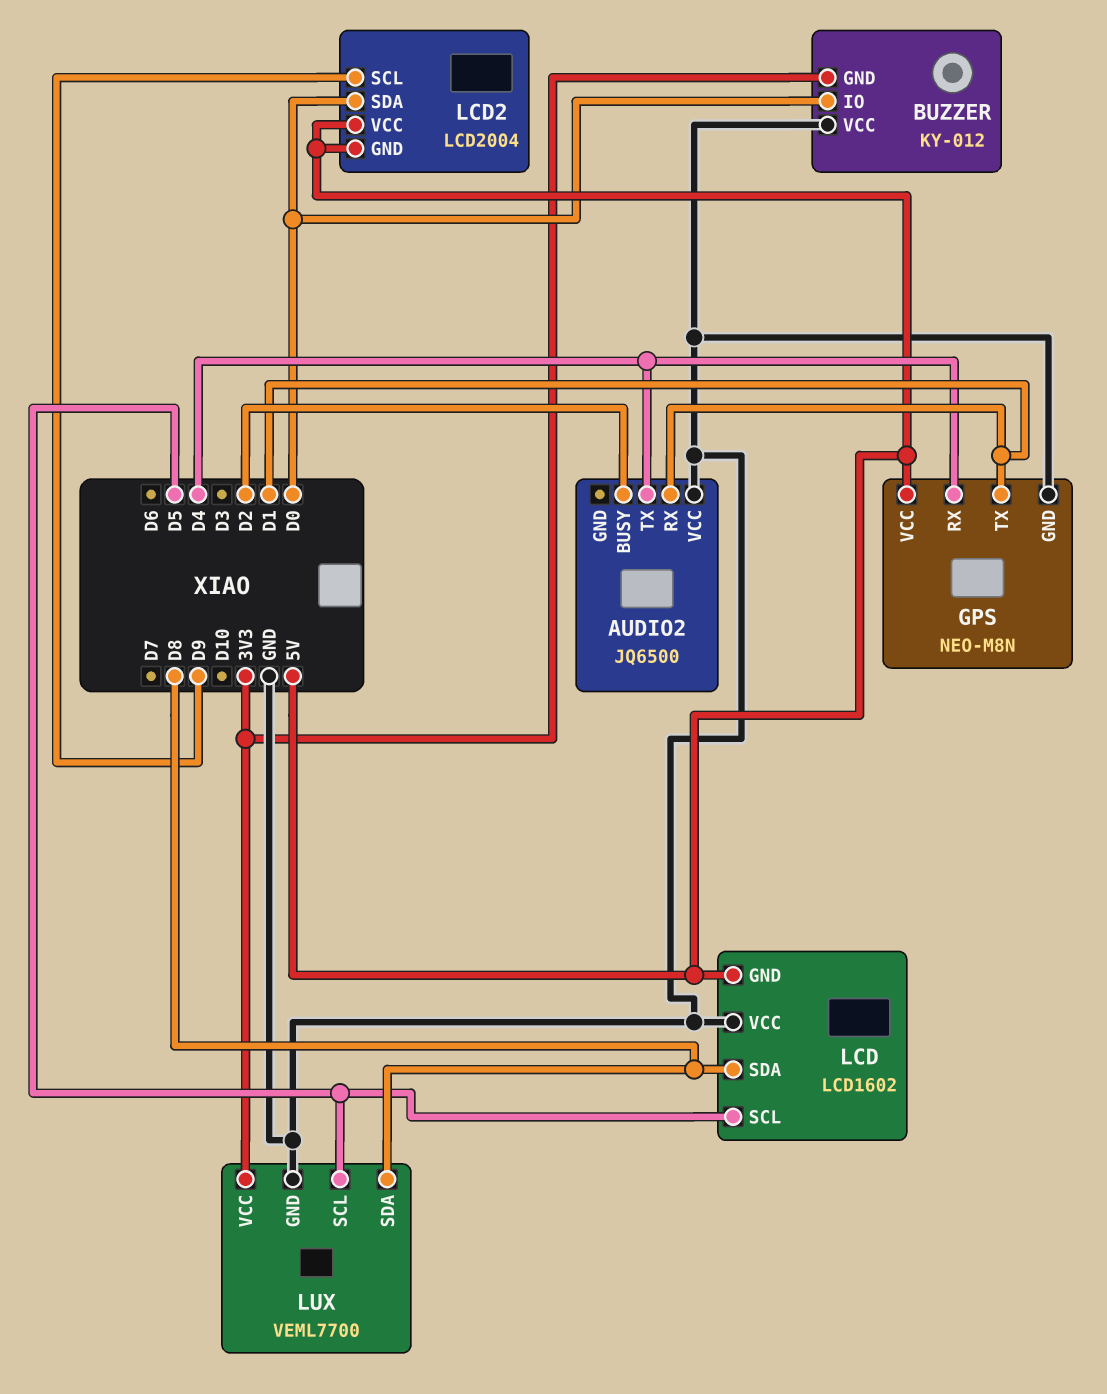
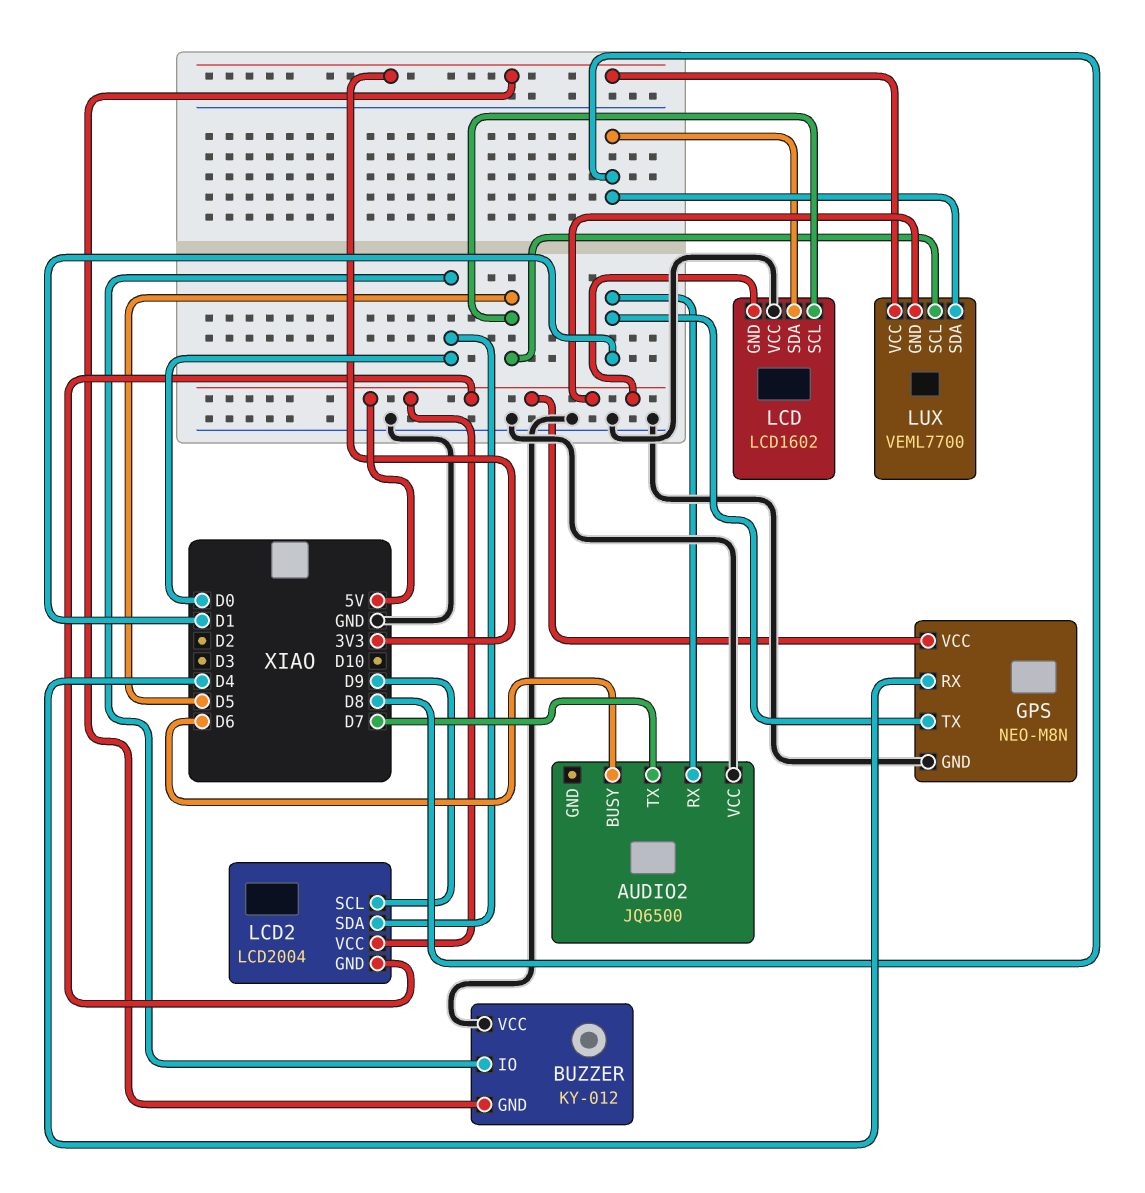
AUDIO2 pin BUSY: D2 -> D6
AUDIO2 pin TX: D4 -> D7
LUX pin GND: GND -> 5V

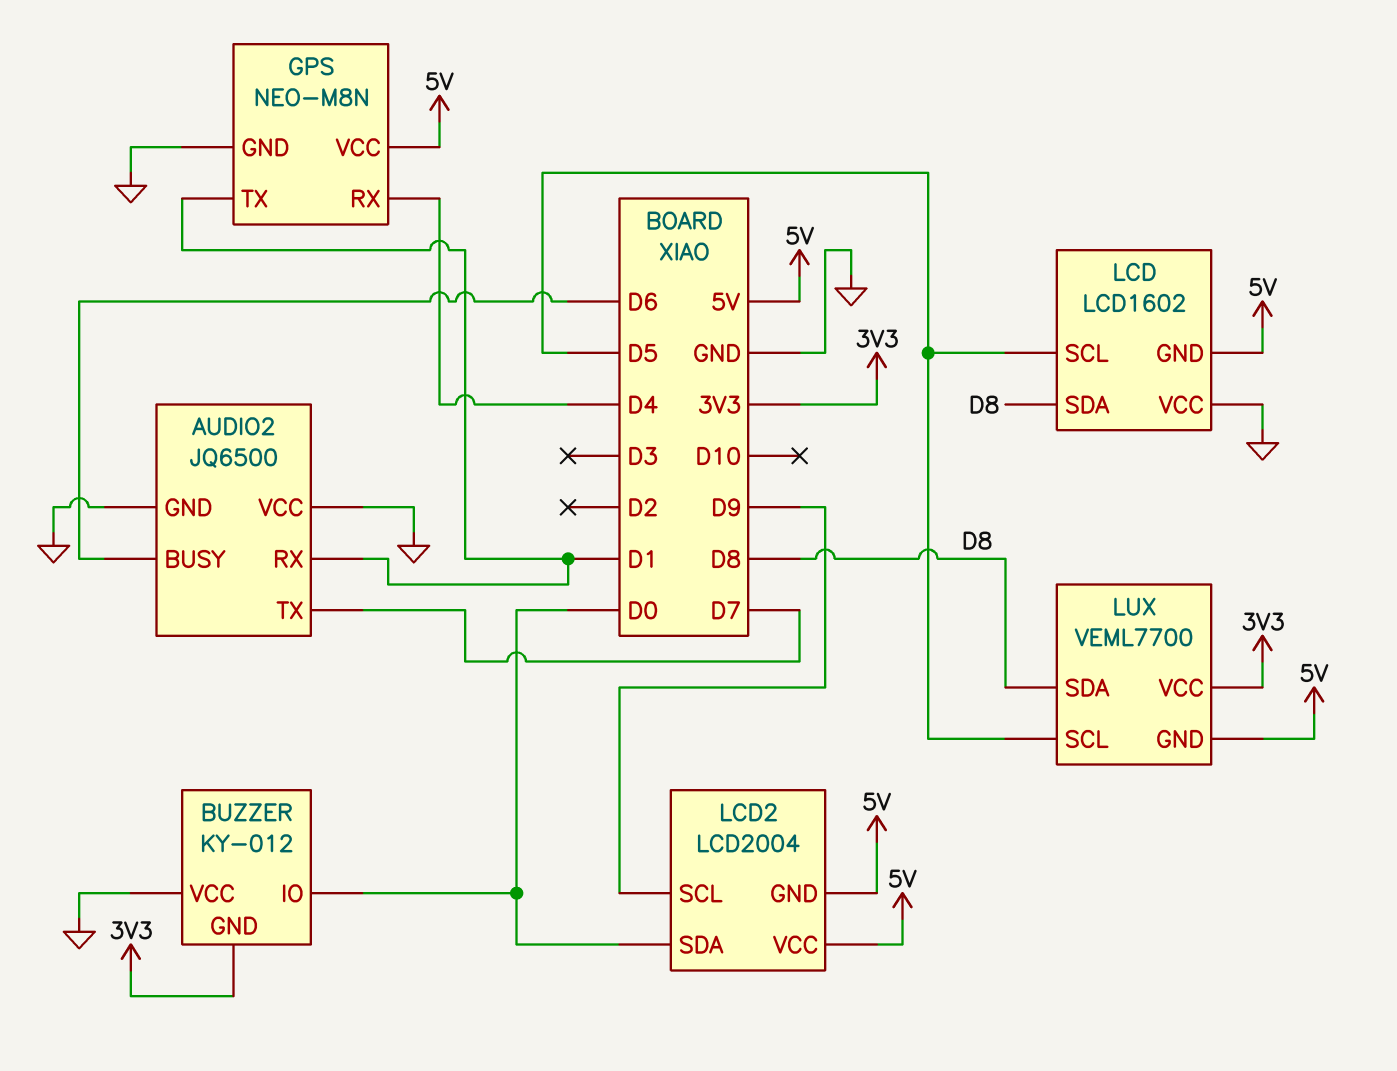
AUDIO2 pin GND: none -> GND

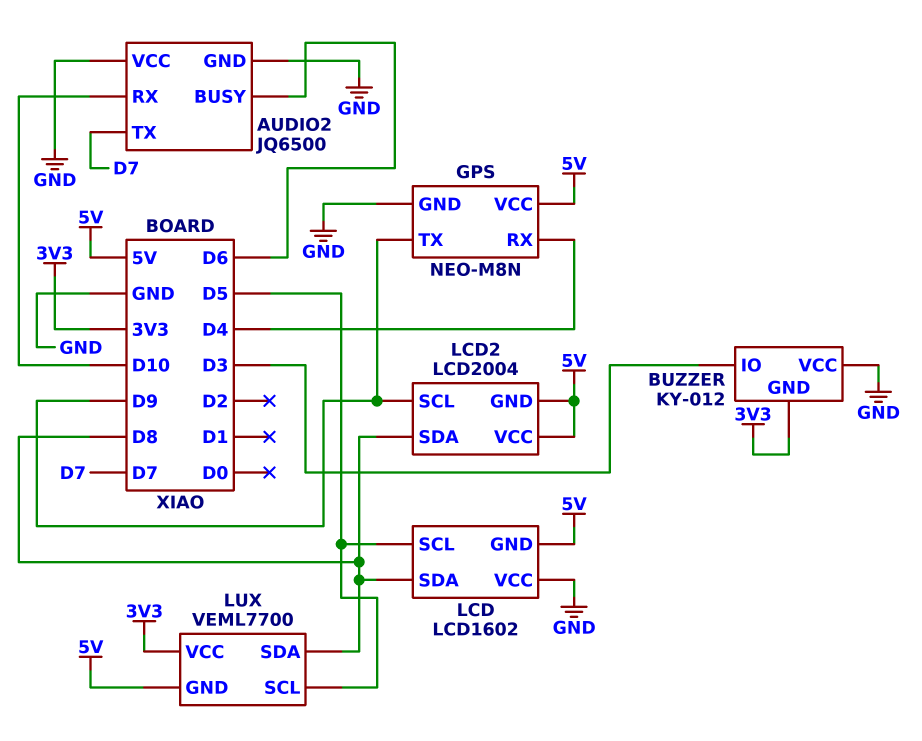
AUDIO2 pin RX: D1 -> D10
BUZZER pin IO: D0 -> D3
GPS pin TX: D1 -> D9
LCD2 pin SDA: D0 -> D8

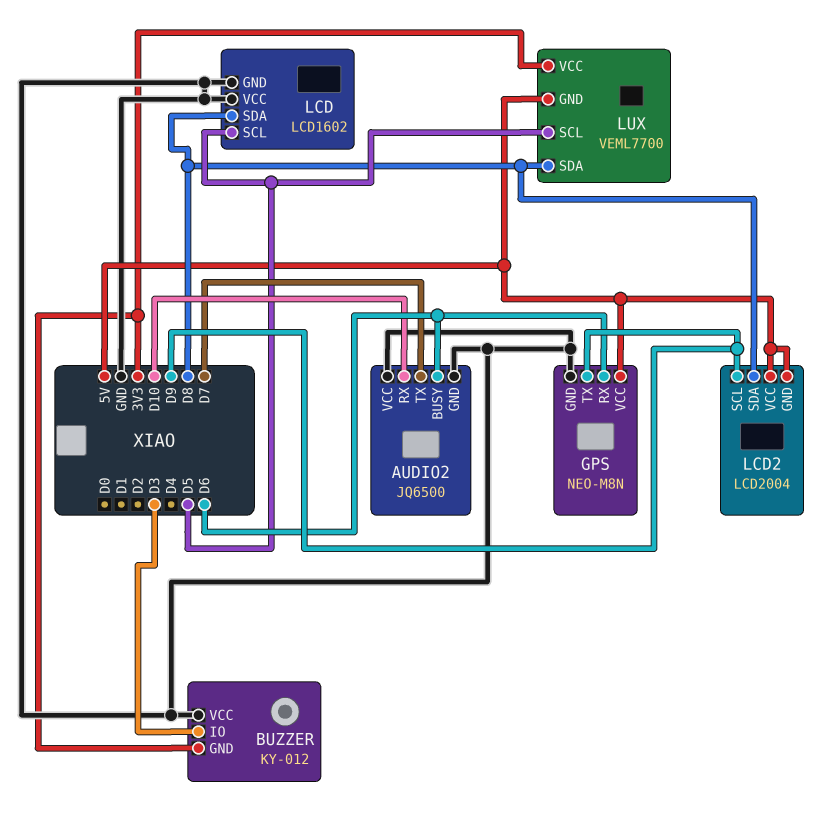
GPS pin RX: D4 -> D6
LCD pin GND: 5V -> GND

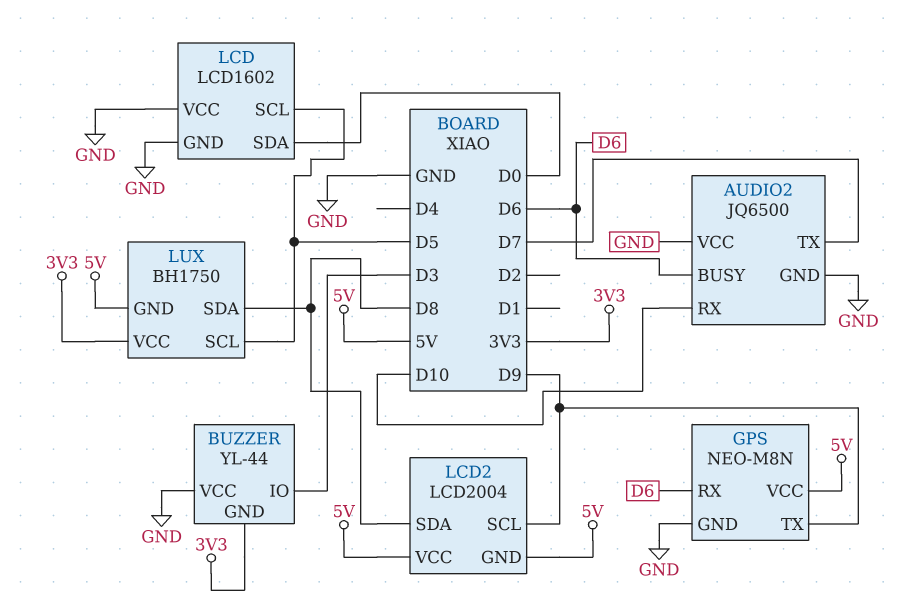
BUZZER: KY-012 -> YL-44
LCD pin SDA: D8 -> D0
LUX: VEML7700 -> BH1750

